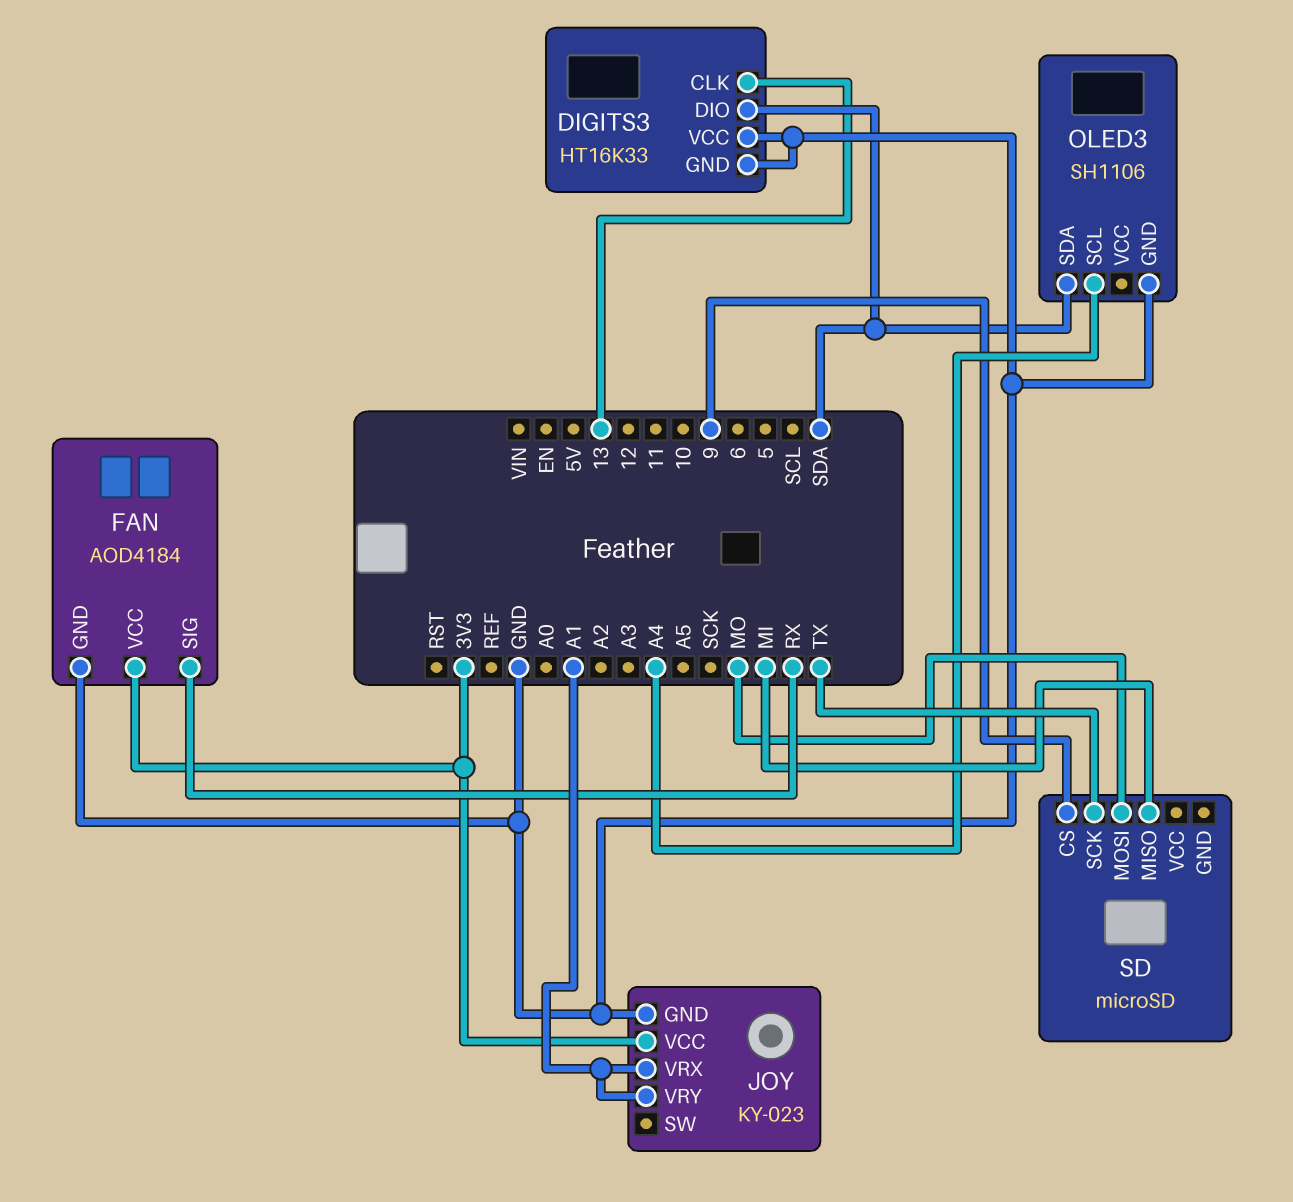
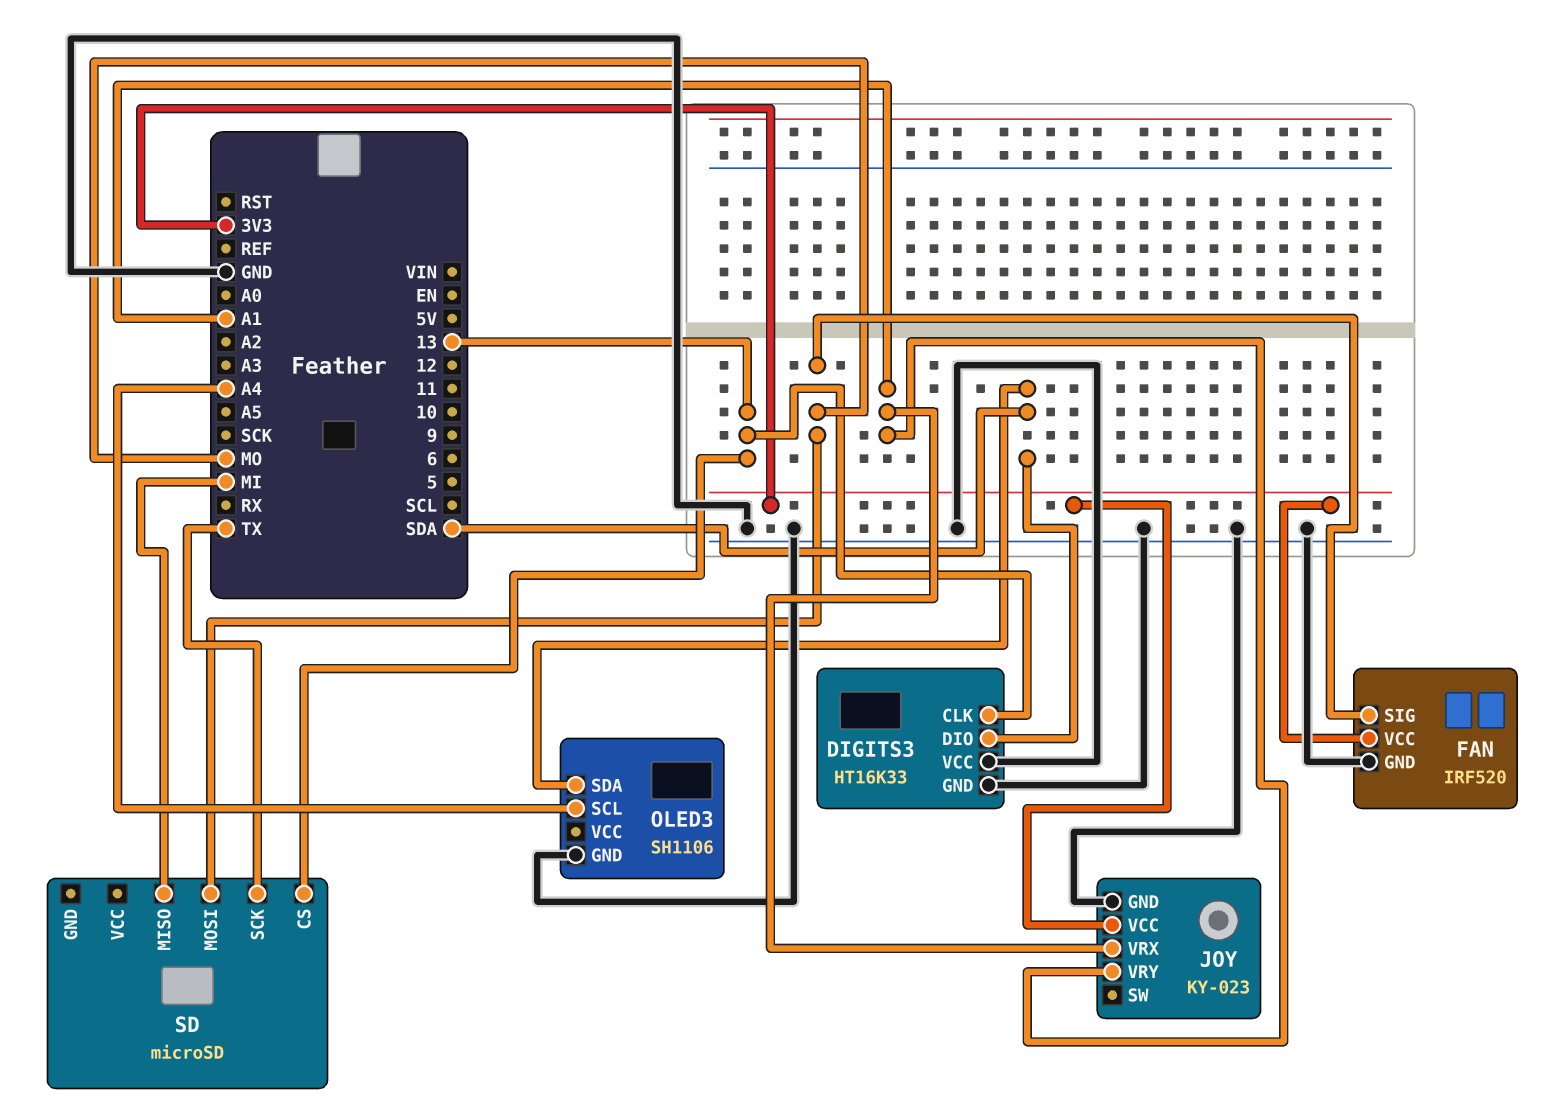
FAN: AOD4184 -> IRF520
FAN pin SIG: RX -> MO
SD pin CS: 9 -> 13

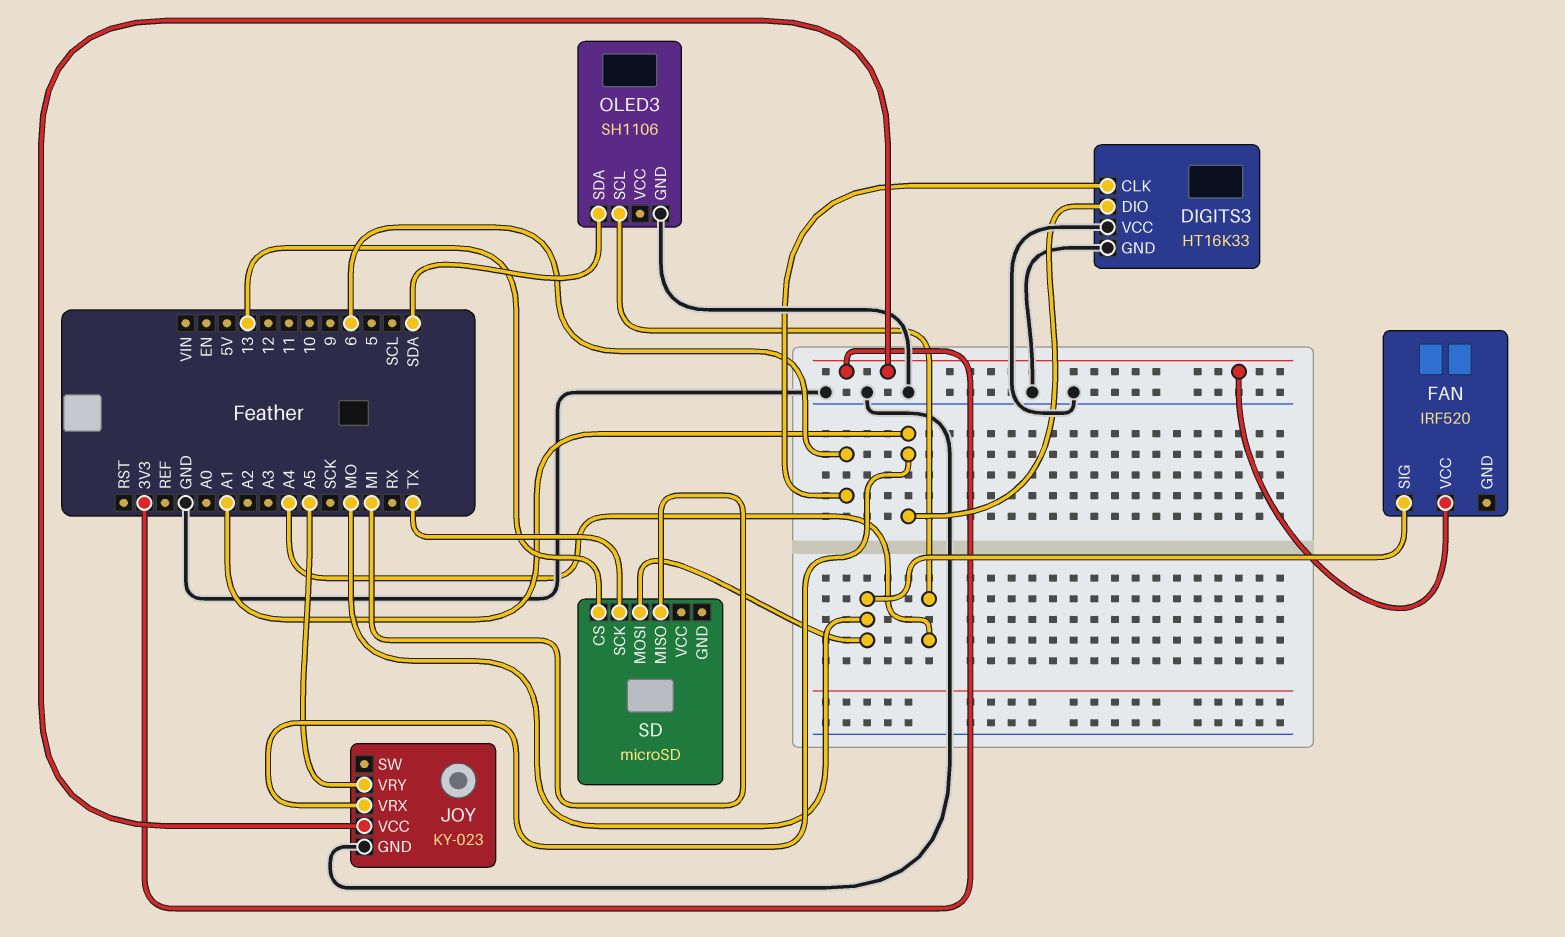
DIGITS3 pin CLK: 13 -> 6
DIGITS3 pin DIO: SDA -> A1
FAN pin GND: GND -> none
JOY pin VRY: A1 -> A5

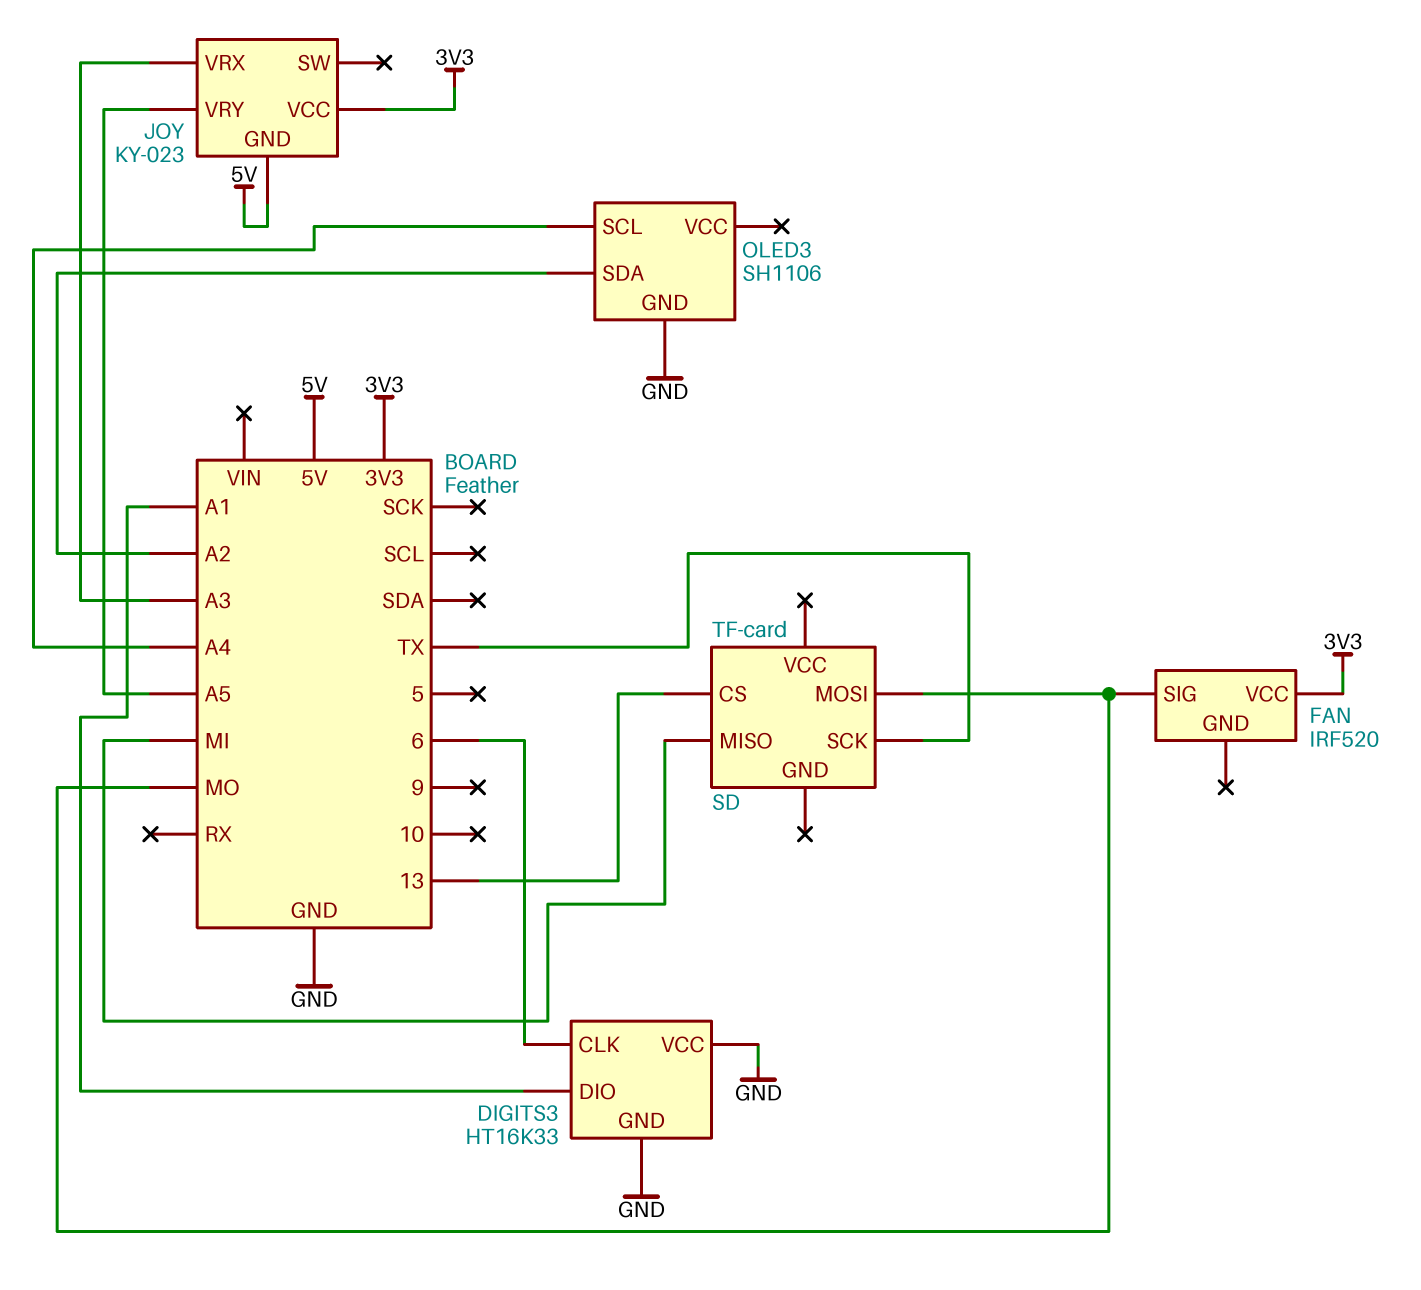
JOY pin GND: GND -> 5V
JOY pin VRX: A1 -> A3
OLED3 pin SDA: SDA -> A2
SD: microSD -> TF-card

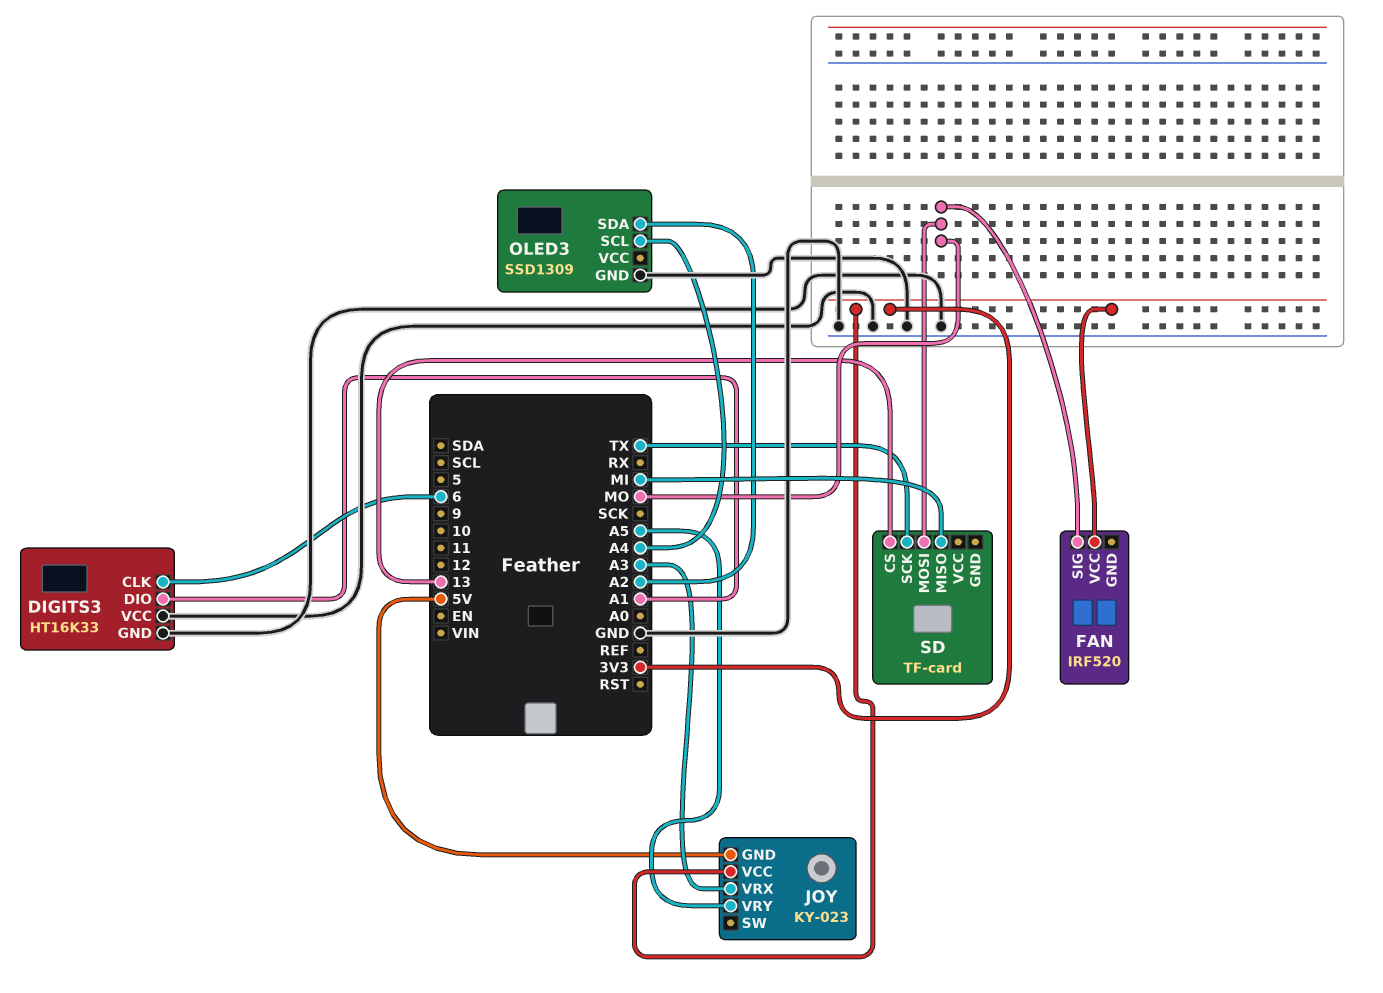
OLED3: SH1106 -> SSD1309

